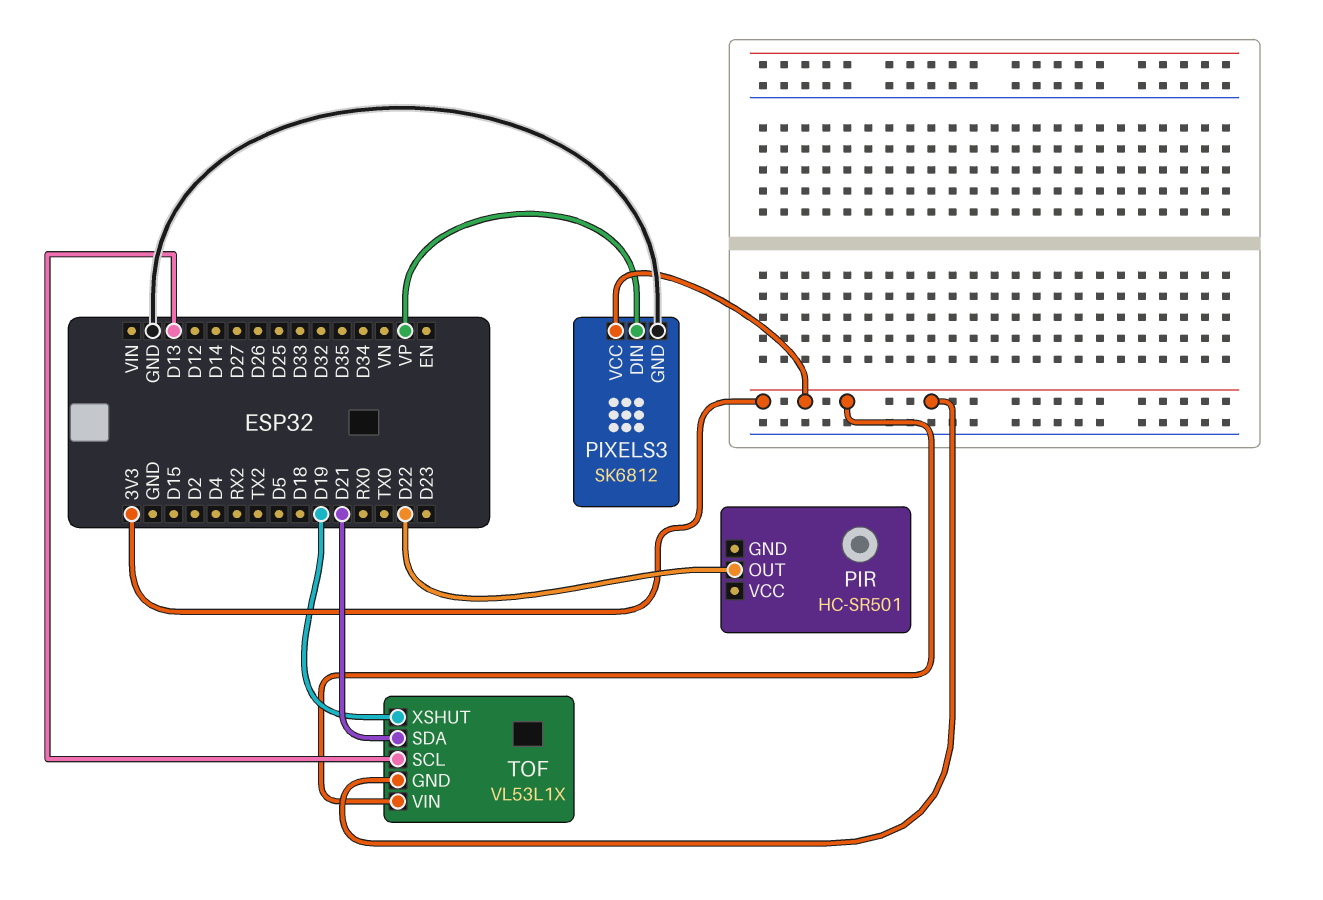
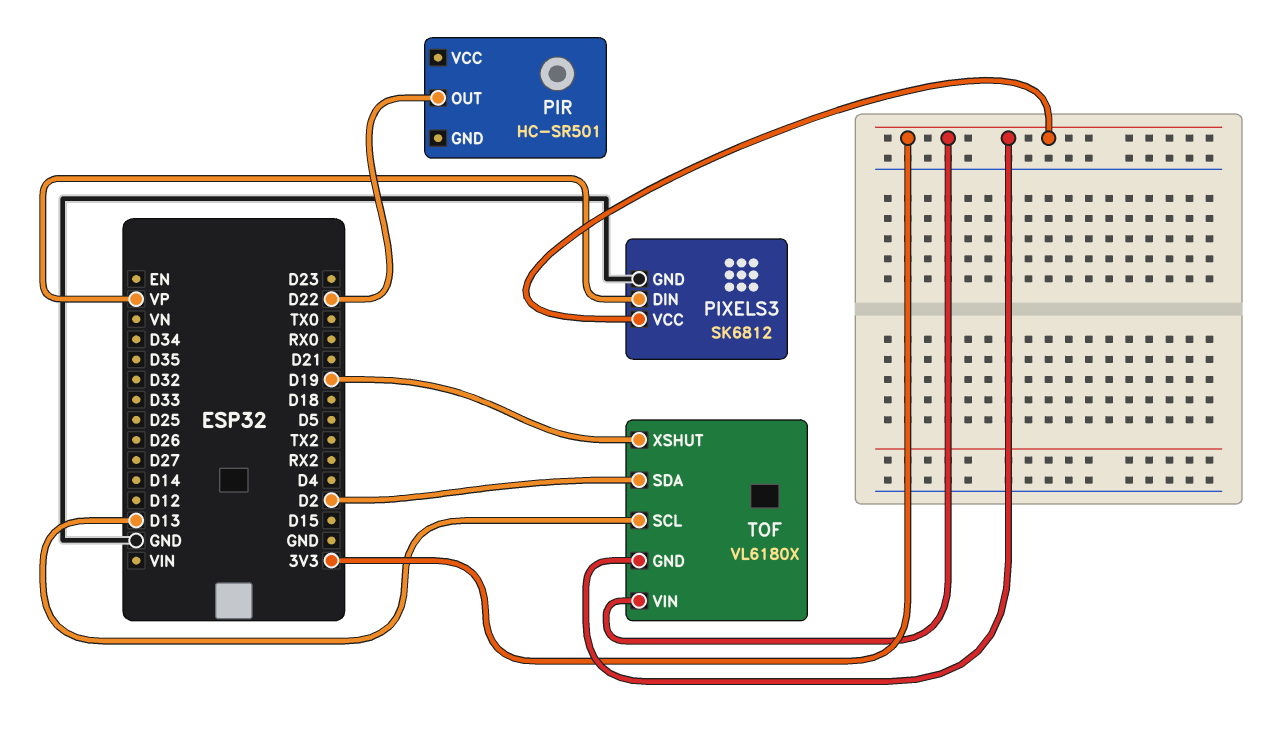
TOF: VL53L1X -> VL6180X
TOF pin SDA: D21 -> D2

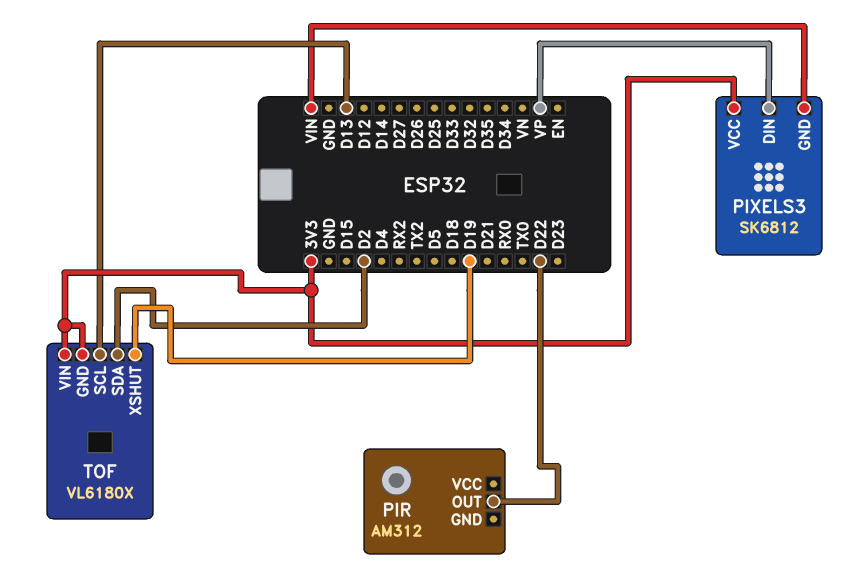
PIR: HC-SR501 -> AM312
PIXELS3 pin GND: GND -> VIN

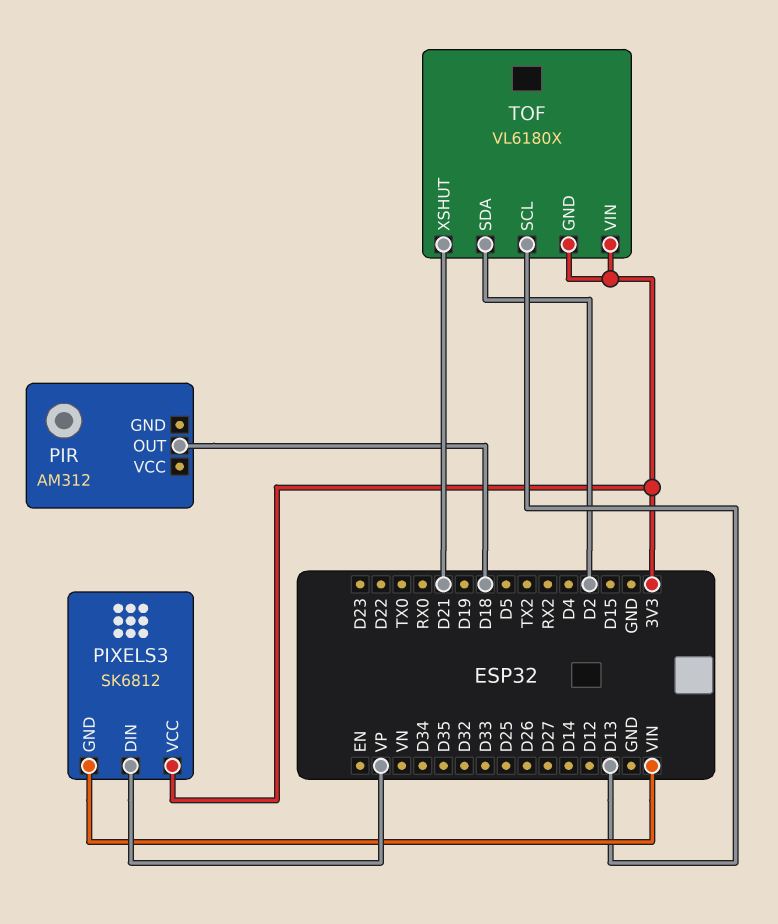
PIR pin OUT: D22 -> D18
TOF pin XSHUT: D19 -> D21

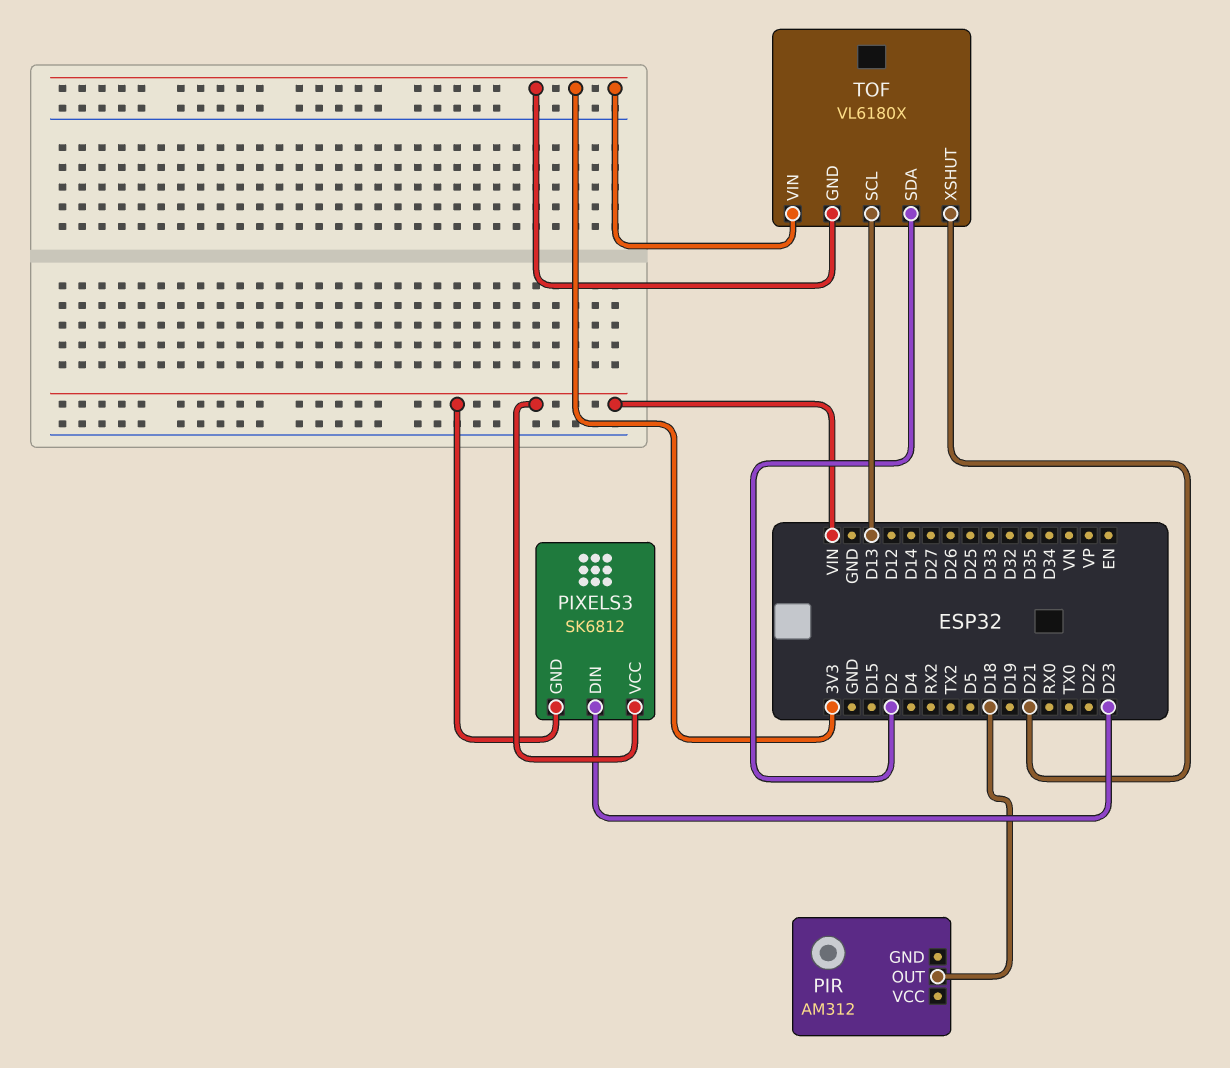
PIXELS3 pin DIN: VP -> D23
PIXELS3 pin VCC: 3V3 -> VIN

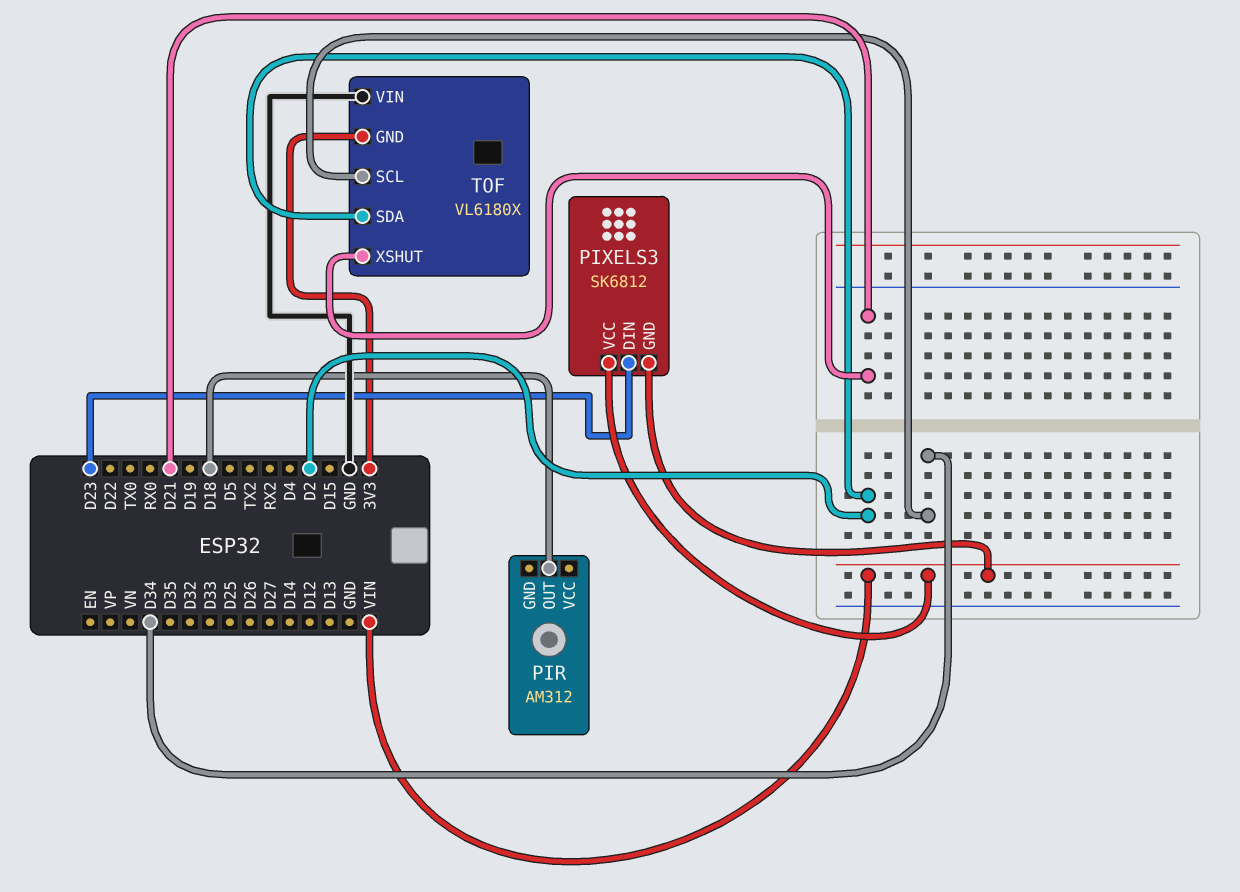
TOF pin SCL: D13 -> D34
TOF pin VIN: 3V3 -> GND

